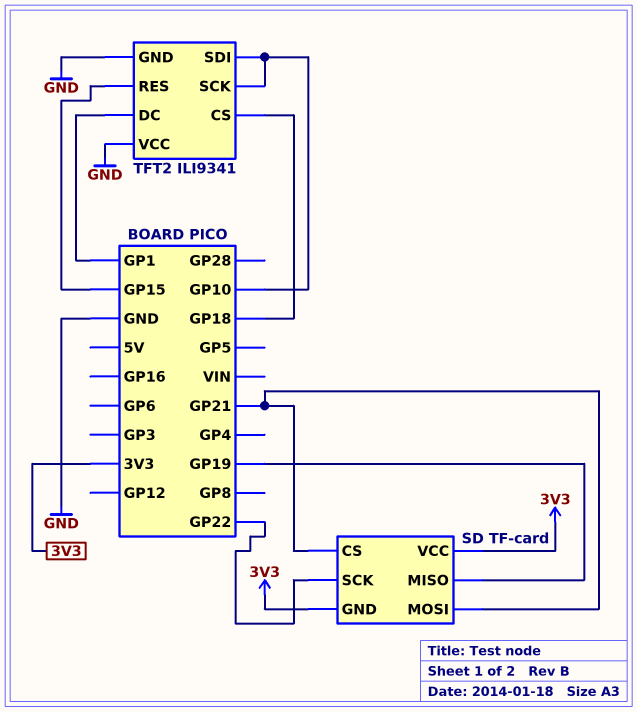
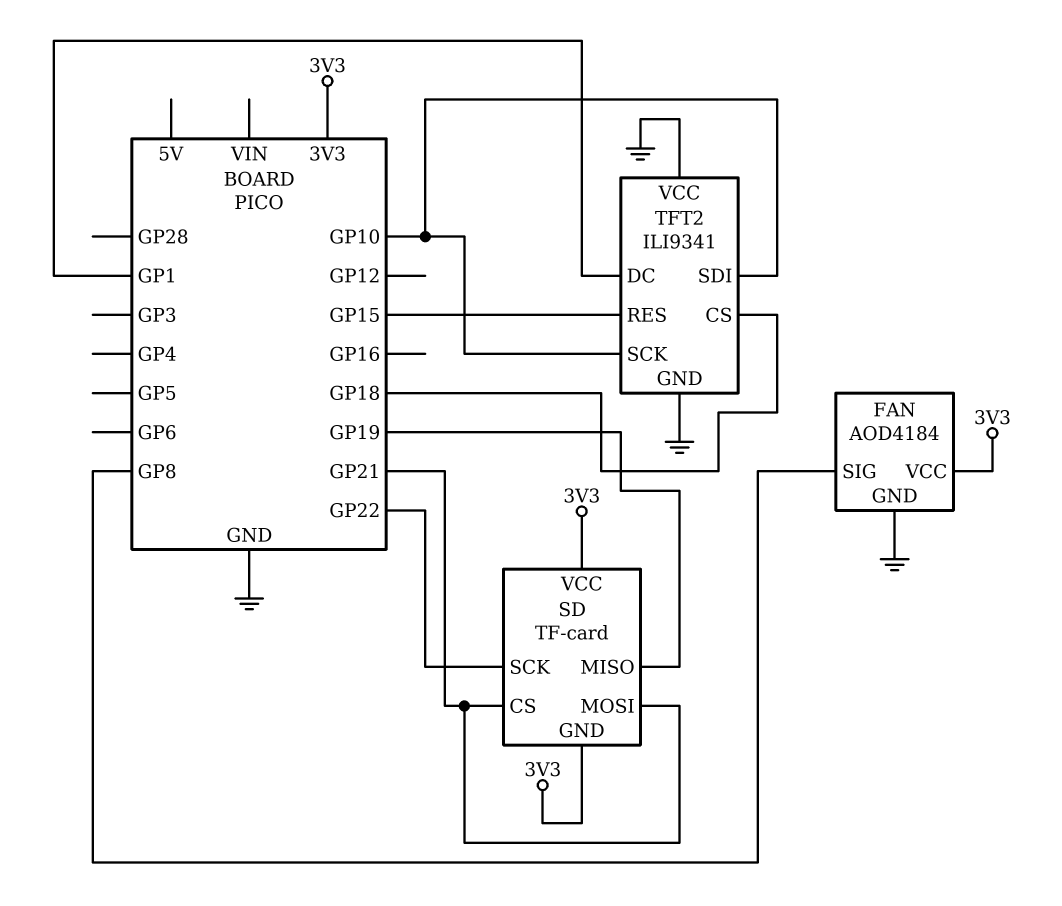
FAN: none -> AOD4184
FAN pin GND: none -> GND
FAN pin SIG: none -> GP8
FAN pin VCC: none -> 3V3

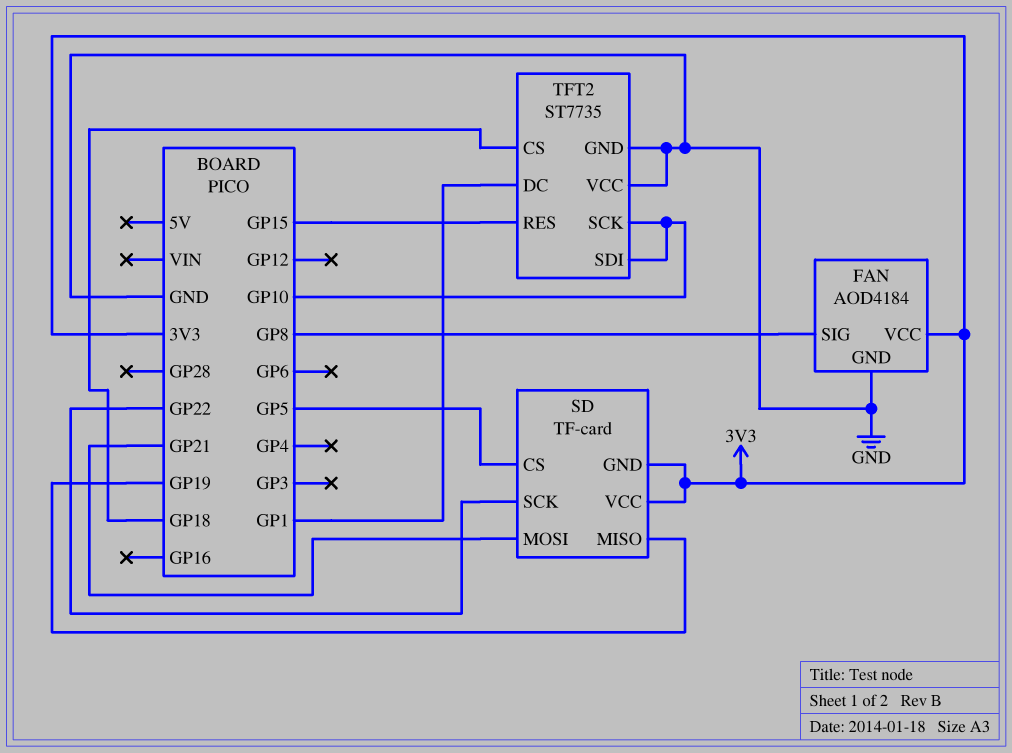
SD pin CS: GP21 -> GP5
TFT2: ILI9341 -> ST7735

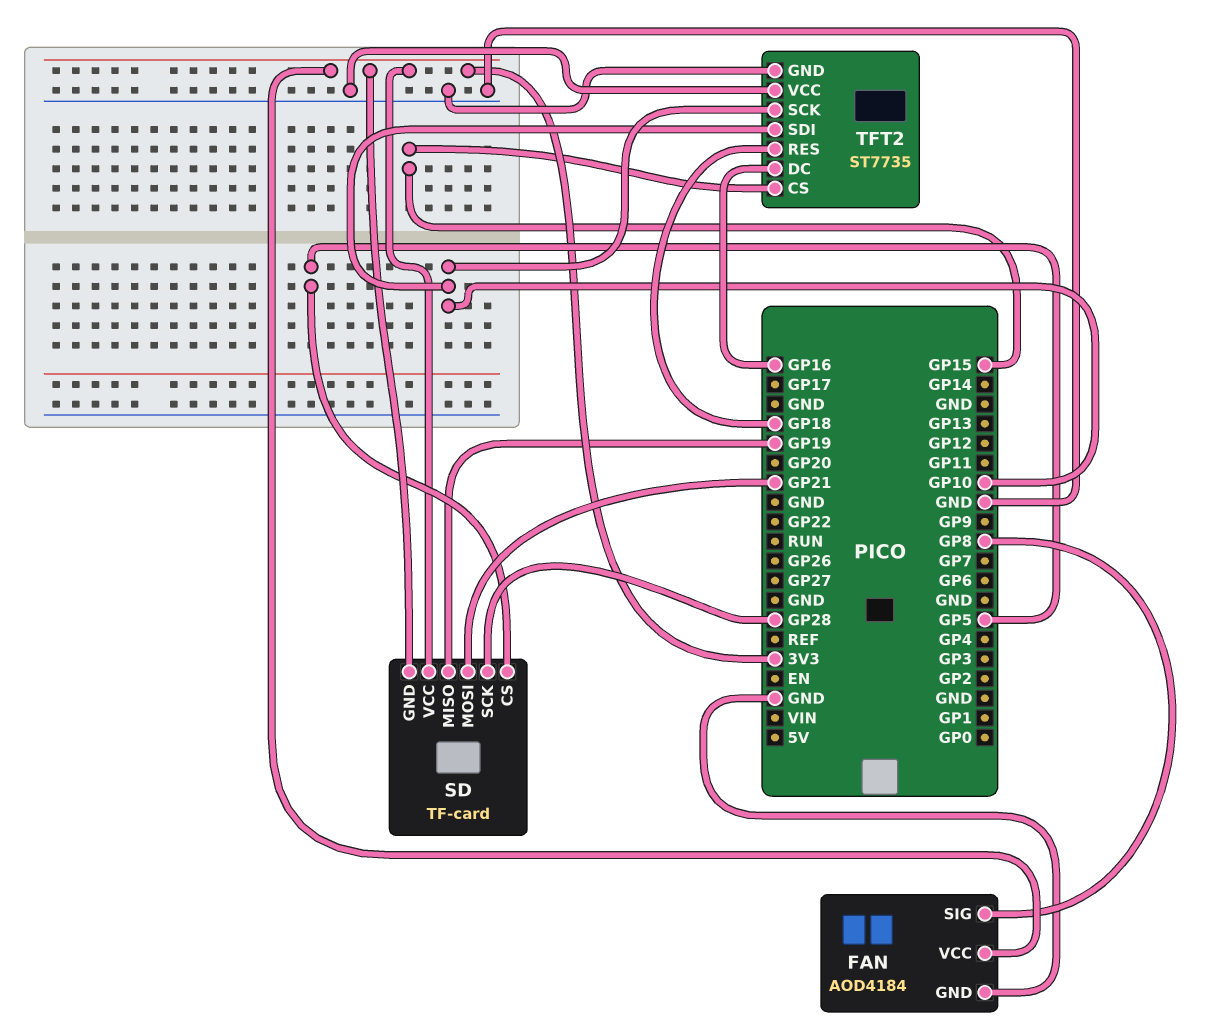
SD pin SCK: GP22 -> GP28
TFT2 pin CS: GP18 -> GP15
TFT2 pin DC: GP1 -> GP16
TFT2 pin RES: GP15 -> GP18

